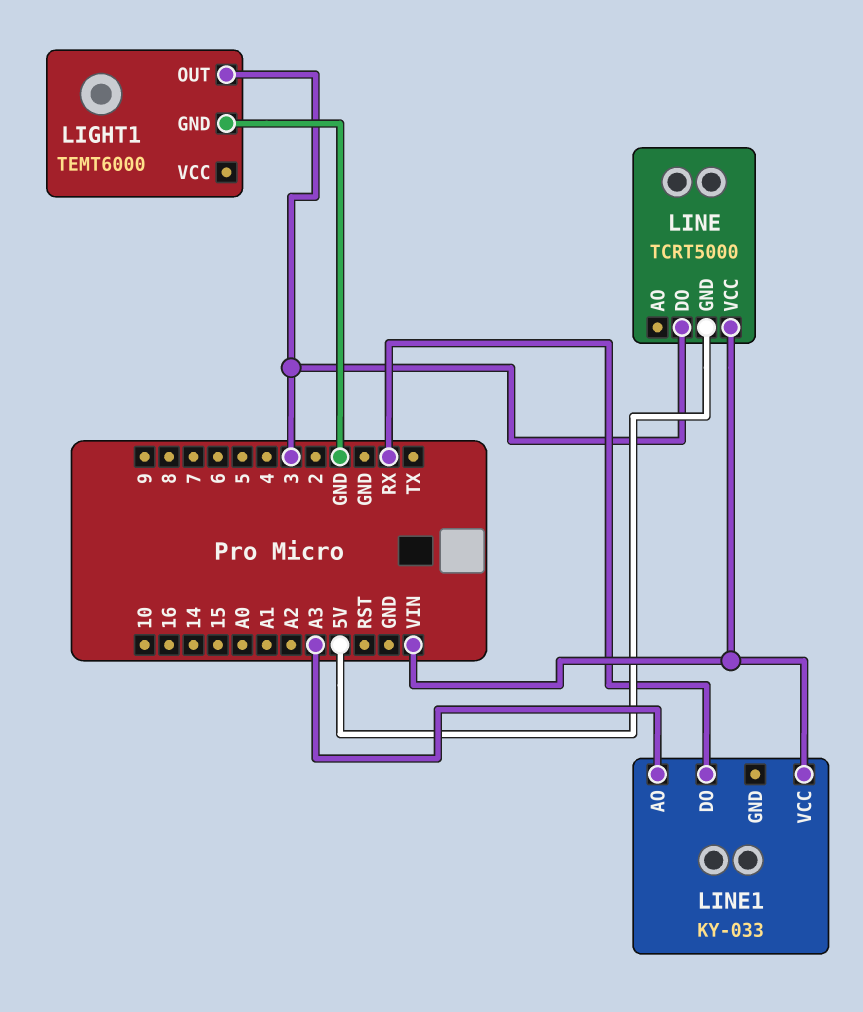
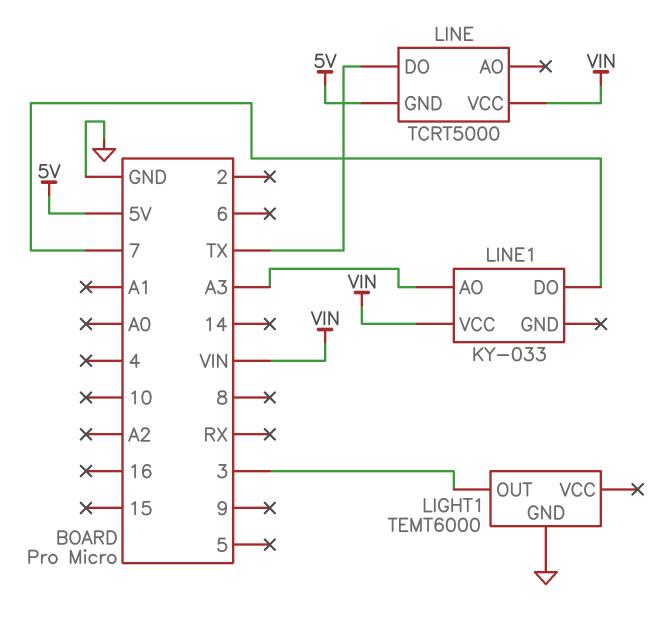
LINE pin DO: 3 -> TX
LINE1 pin DO: RX -> 7

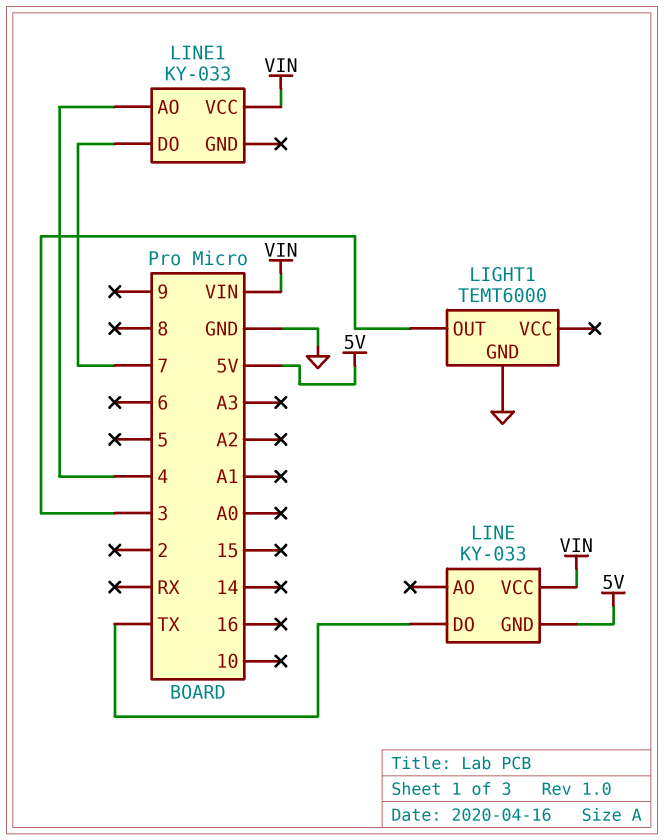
LINE: TCRT5000 -> KY-033
LINE1 pin AO: A3 -> 4

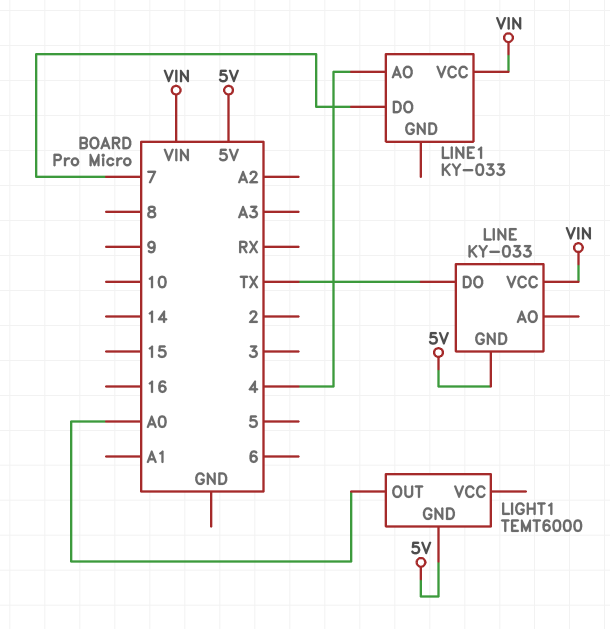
LIGHT1 pin GND: GND -> 5V
LIGHT1 pin OUT: 3 -> A0

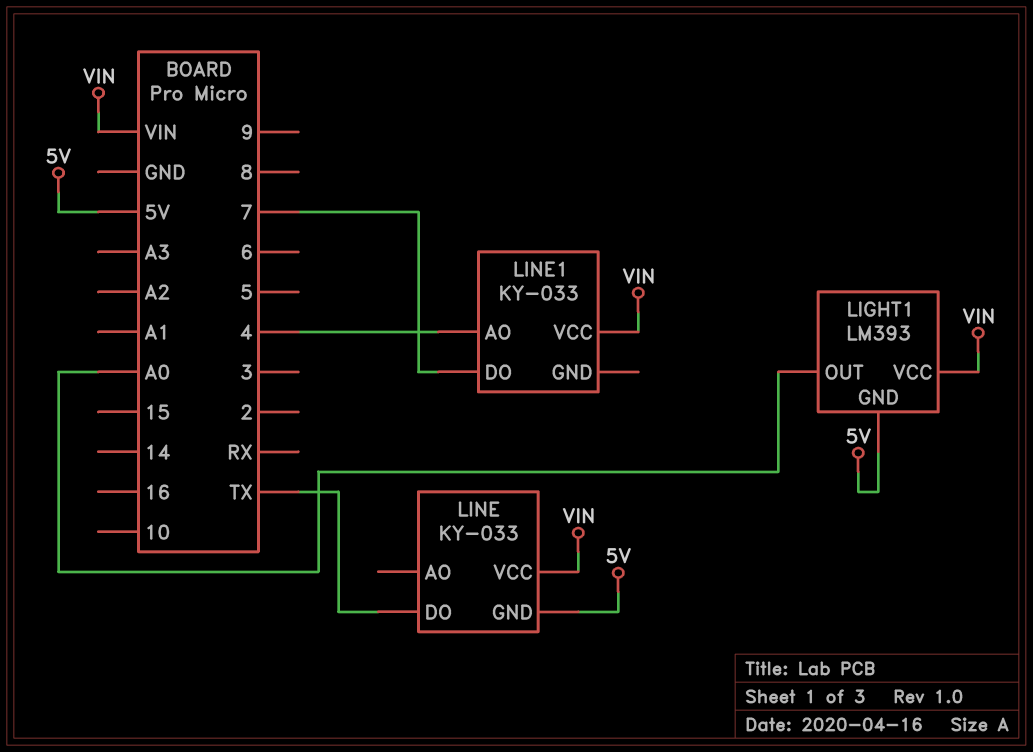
LIGHT1: TEMT6000 -> LM393
LIGHT1 pin VCC: none -> VIN

